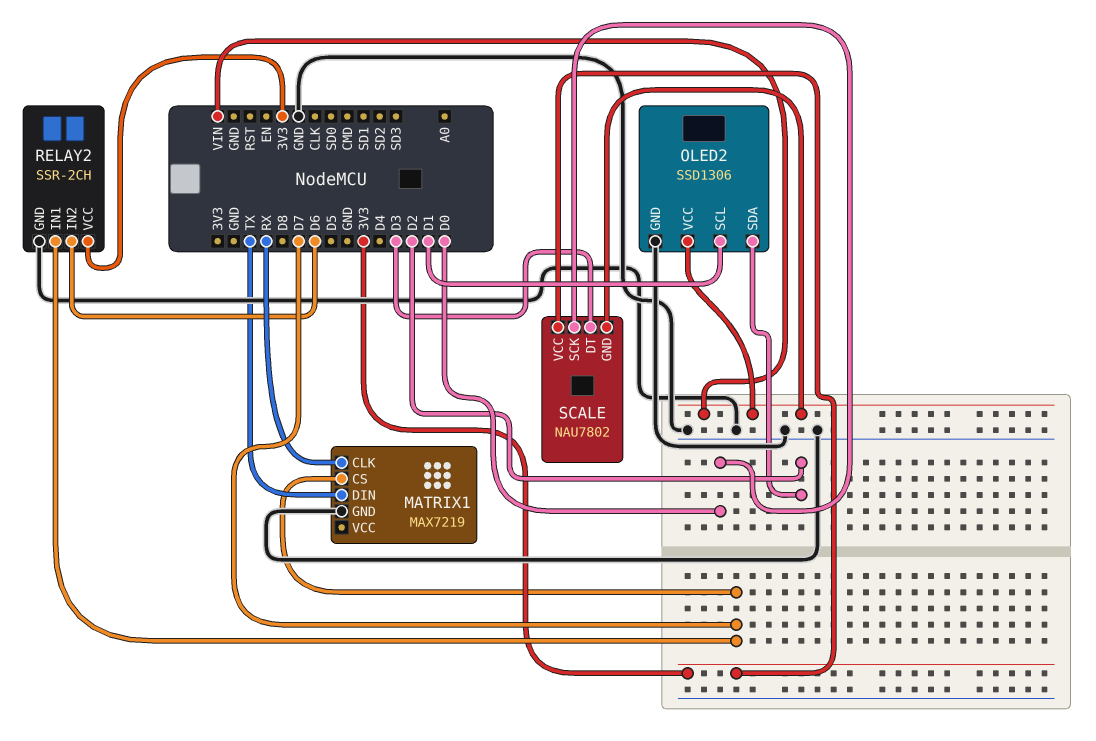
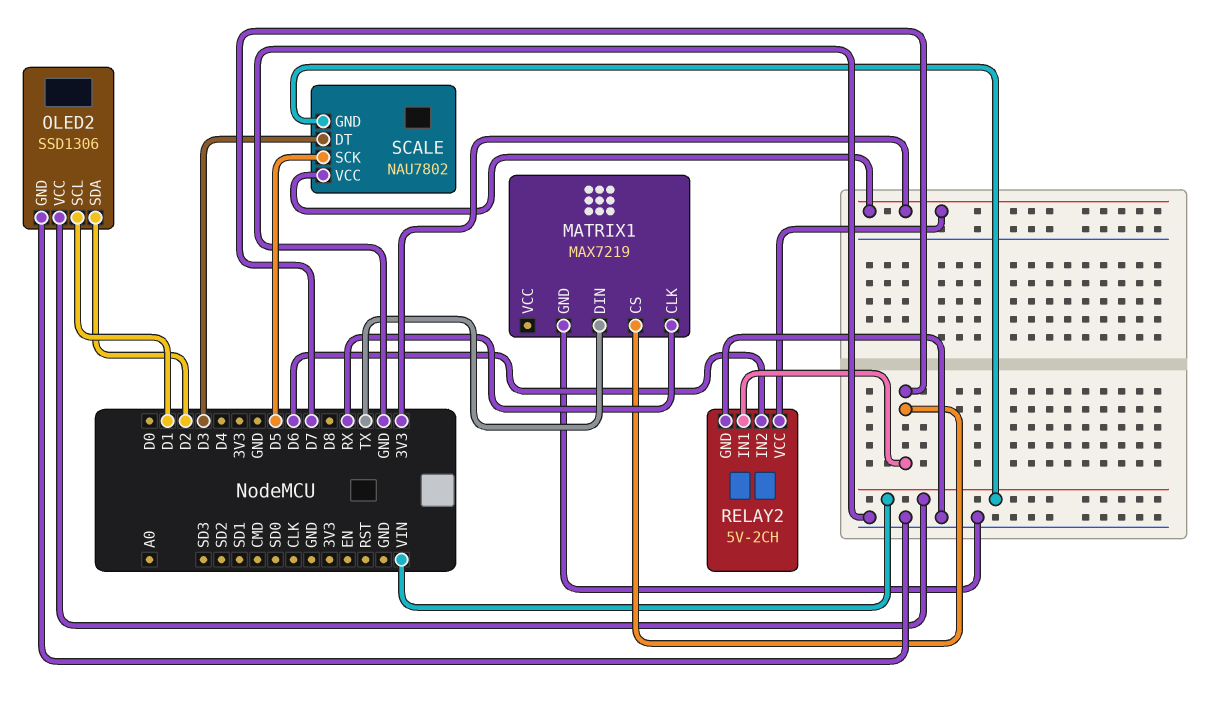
RELAY2: SSR-2CH -> 5V-2CH
SCALE pin SCK: D0 -> D5

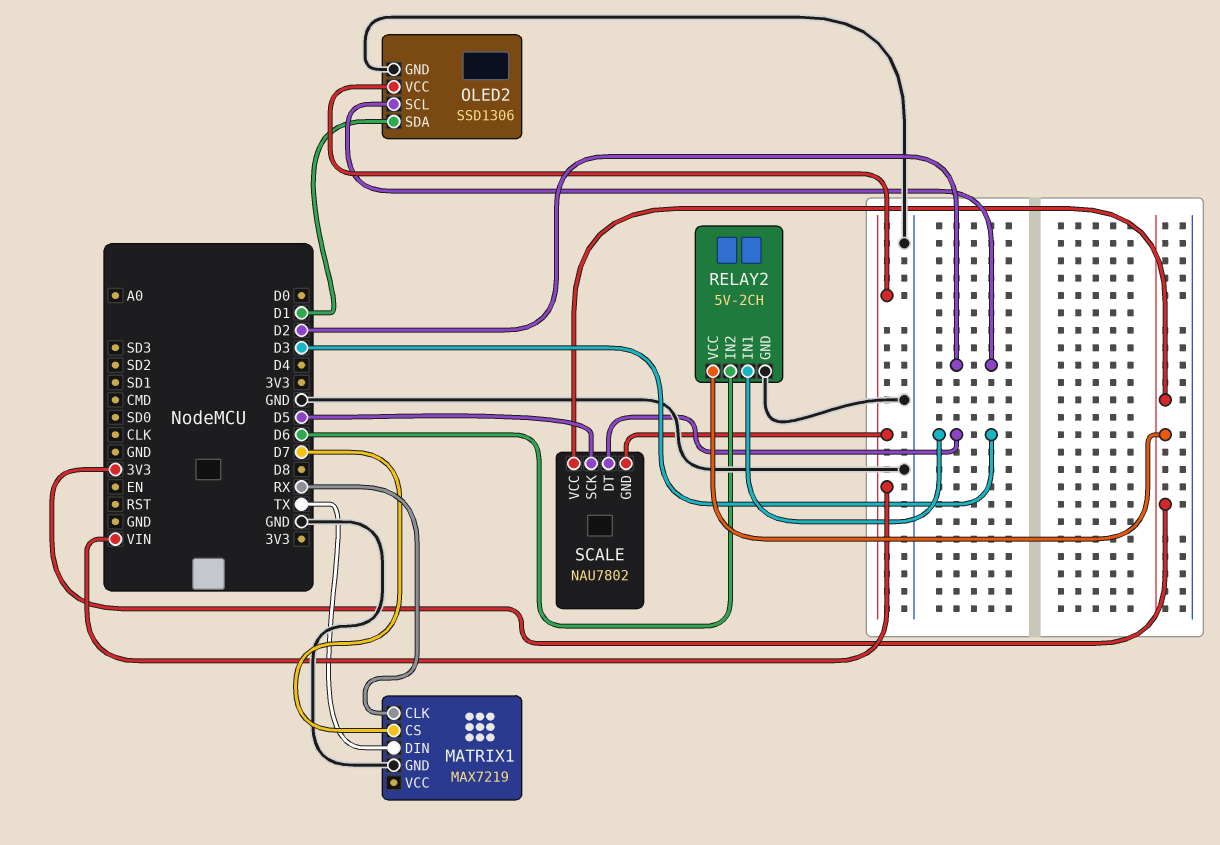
OLED2 pin SCL: D1 -> D2
OLED2 pin SDA: D2 -> D1
RELAY2 pin IN1: D7 -> D3

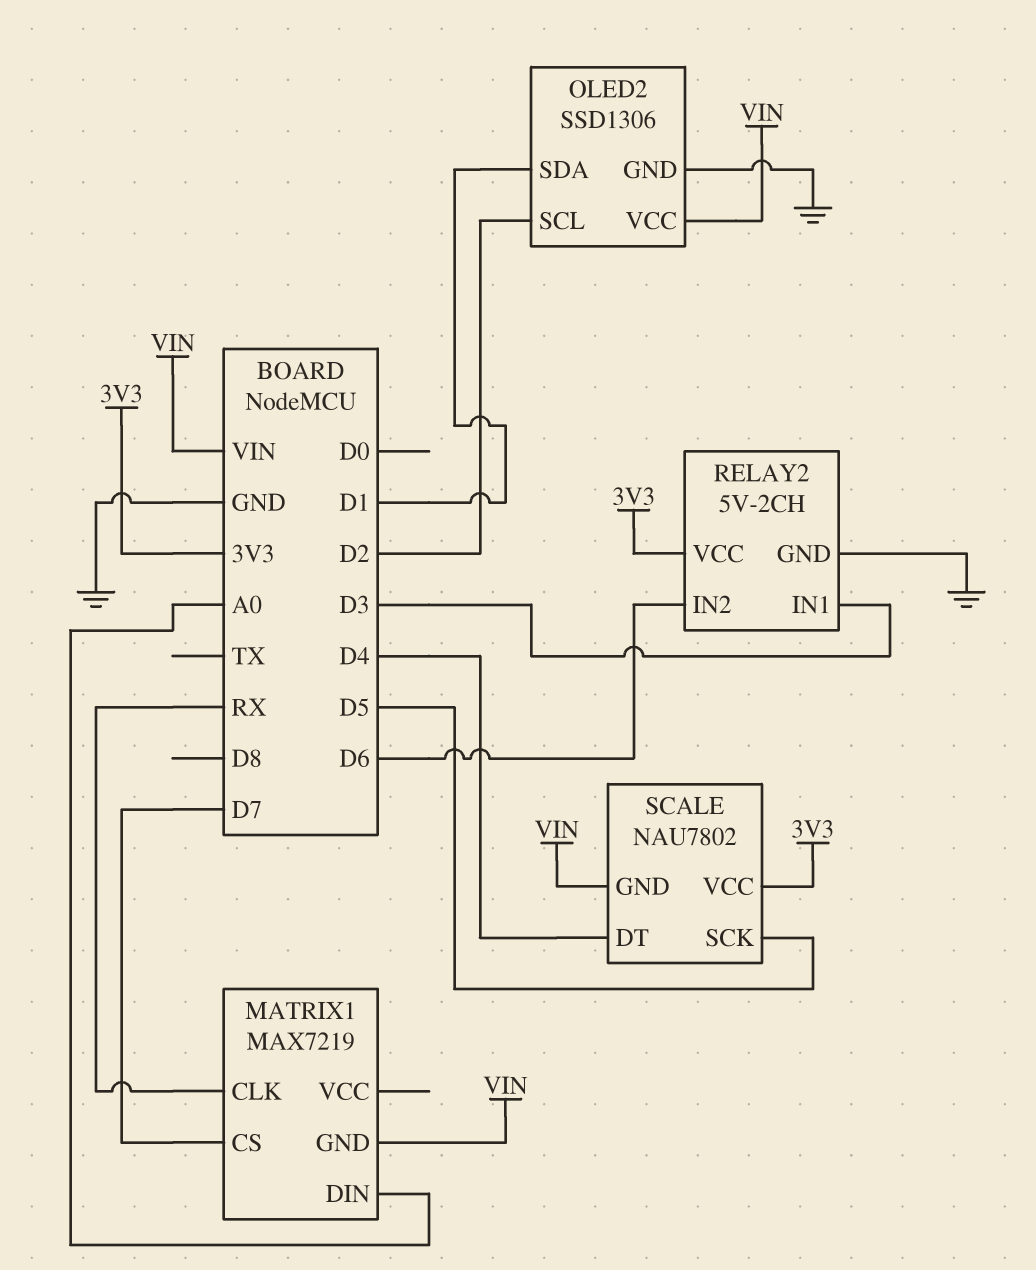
MATRIX1 pin DIN: TX -> A0
MATRIX1 pin GND: GND -> VIN
SCALE pin DT: D3 -> D4

